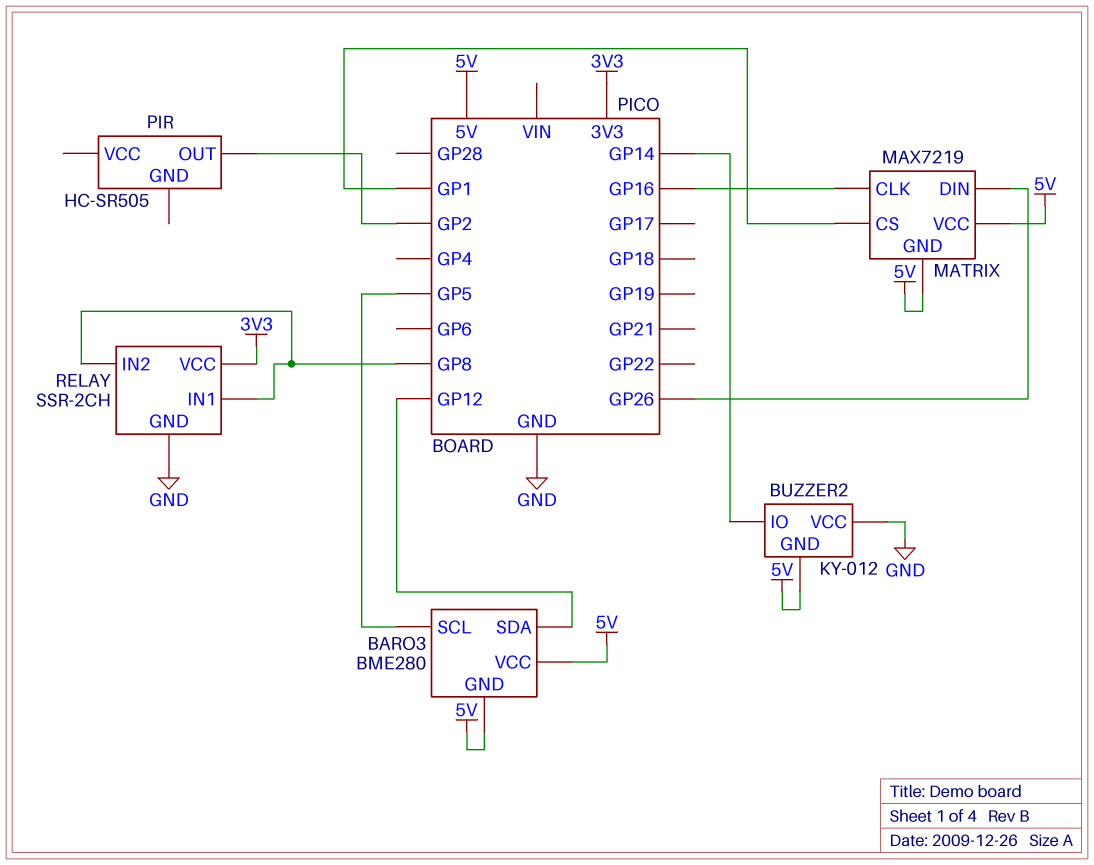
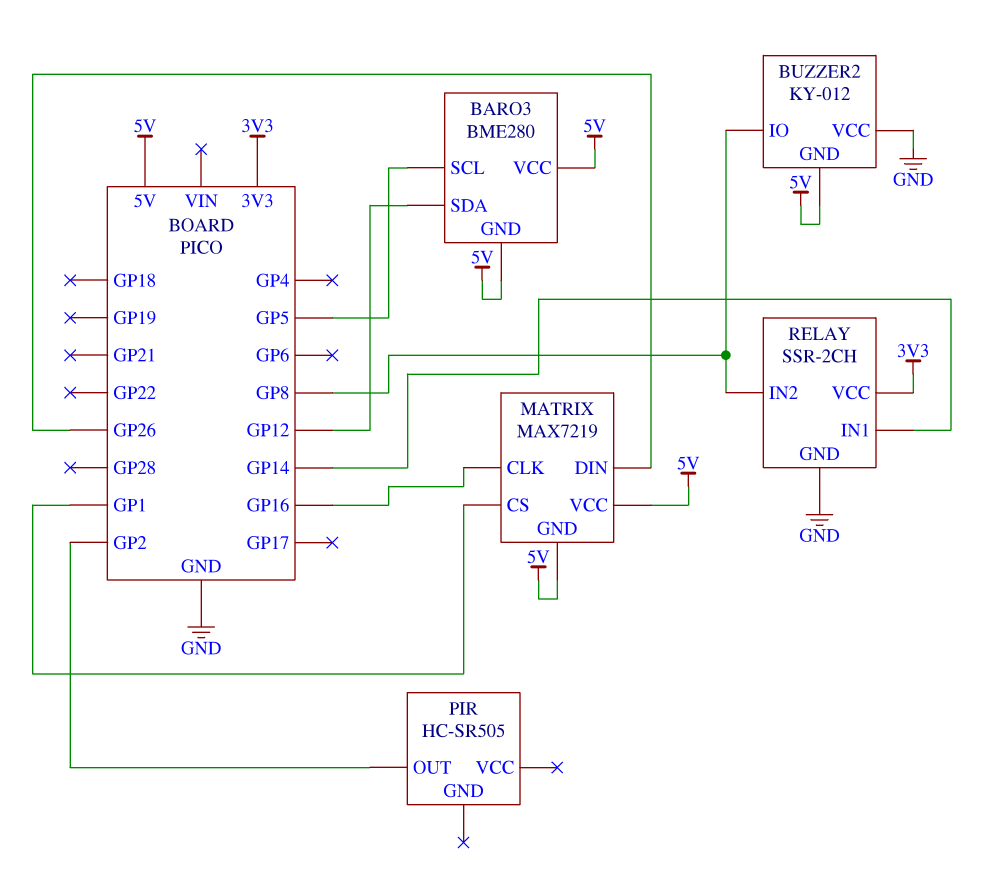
BUZZER2 pin IO: GP14 -> GP8
RELAY pin IN1: GP8 -> GP14

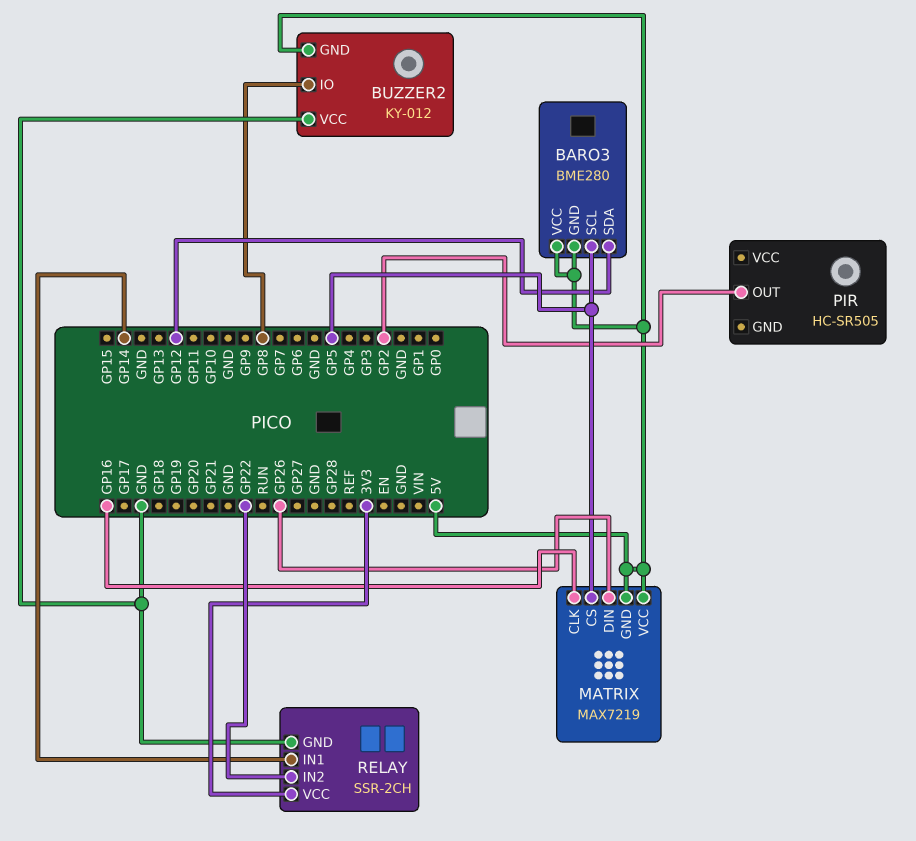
MATRIX pin CS: GP1 -> GP5
RELAY pin IN2: GP8 -> GP22

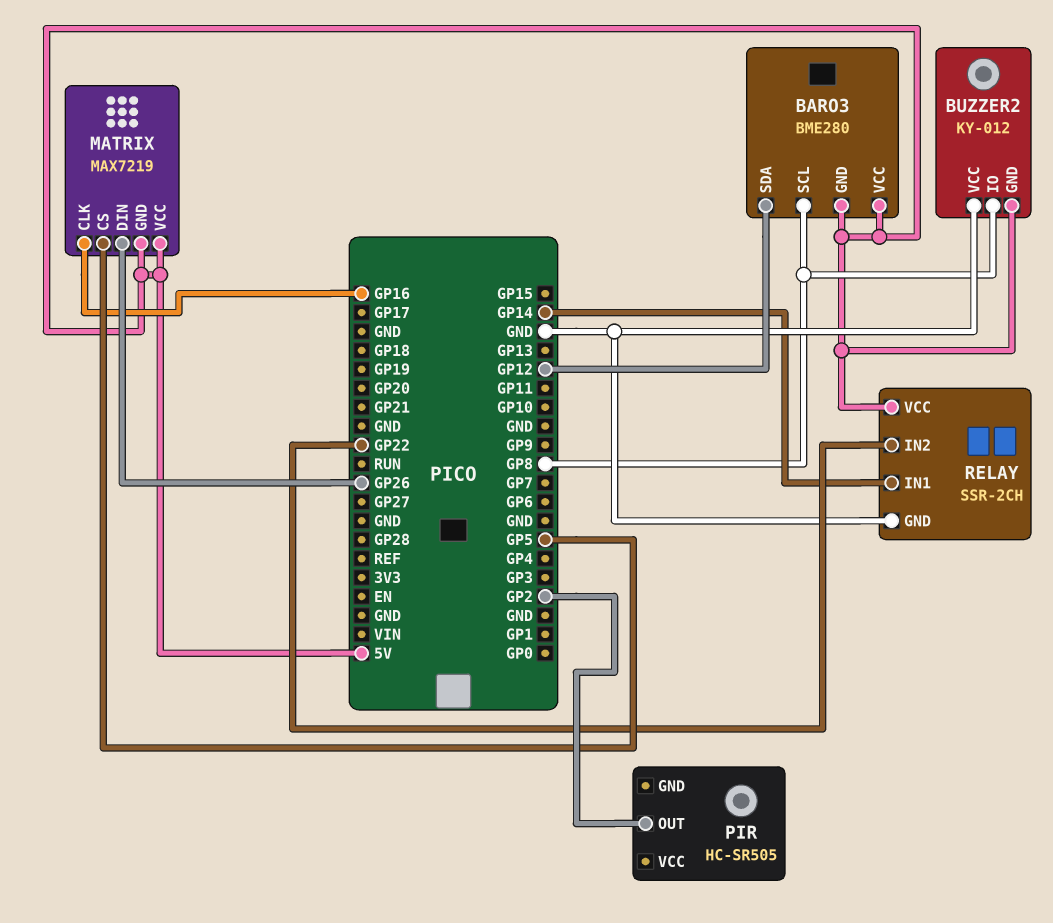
BARO3 pin SCL: GP5 -> GP8
RELAY pin VCC: 3V3 -> 5V

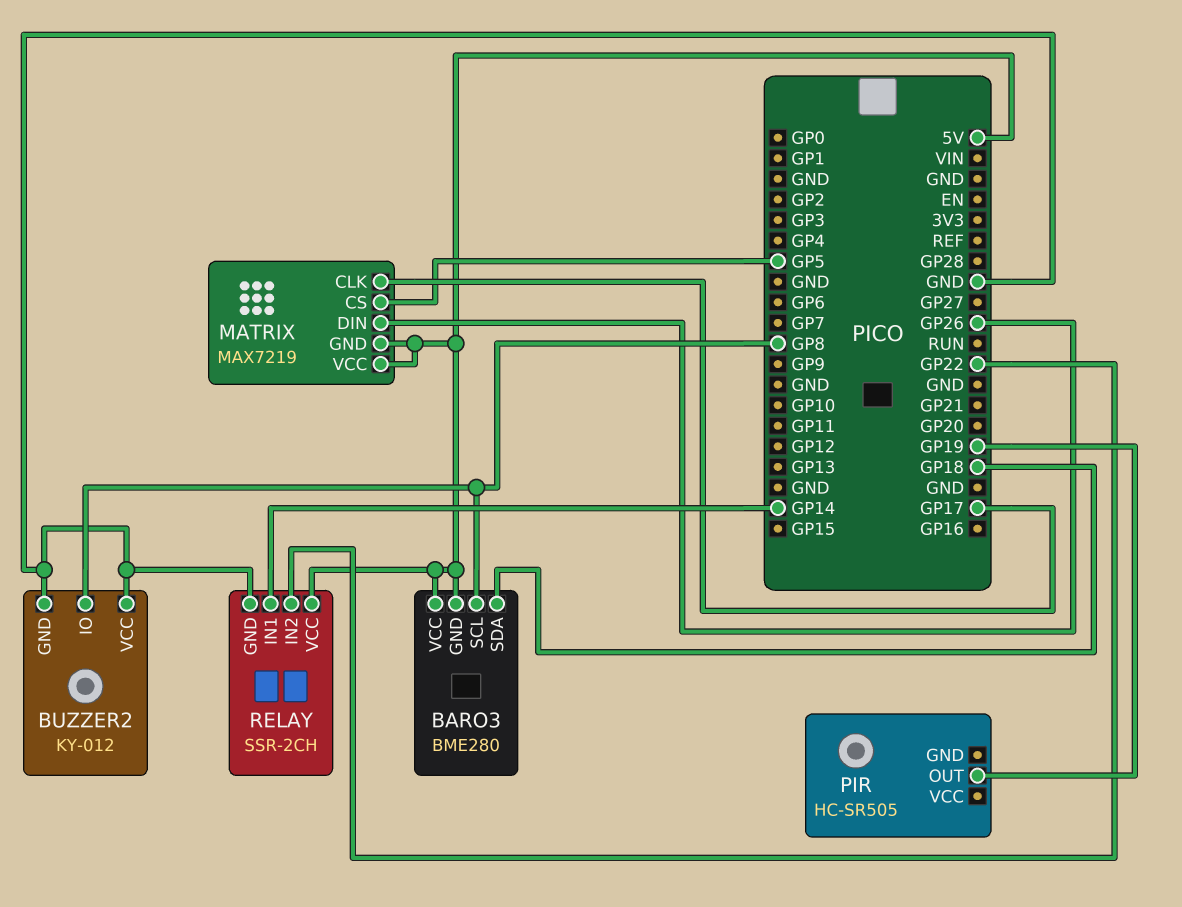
BARO3 pin SDA: GP12 -> GP18
BUZZER2 pin GND: 5V -> GND
MATRIX pin CLK: GP16 -> GP17
PIR pin OUT: GP2 -> GP19

